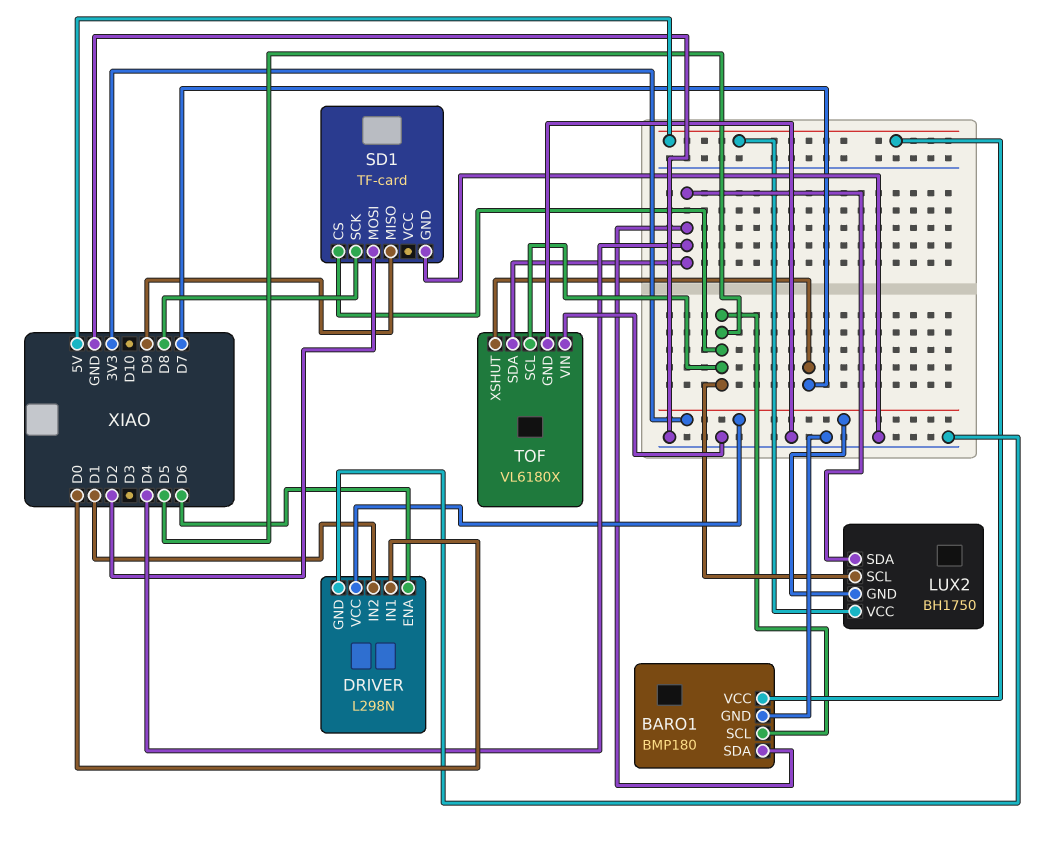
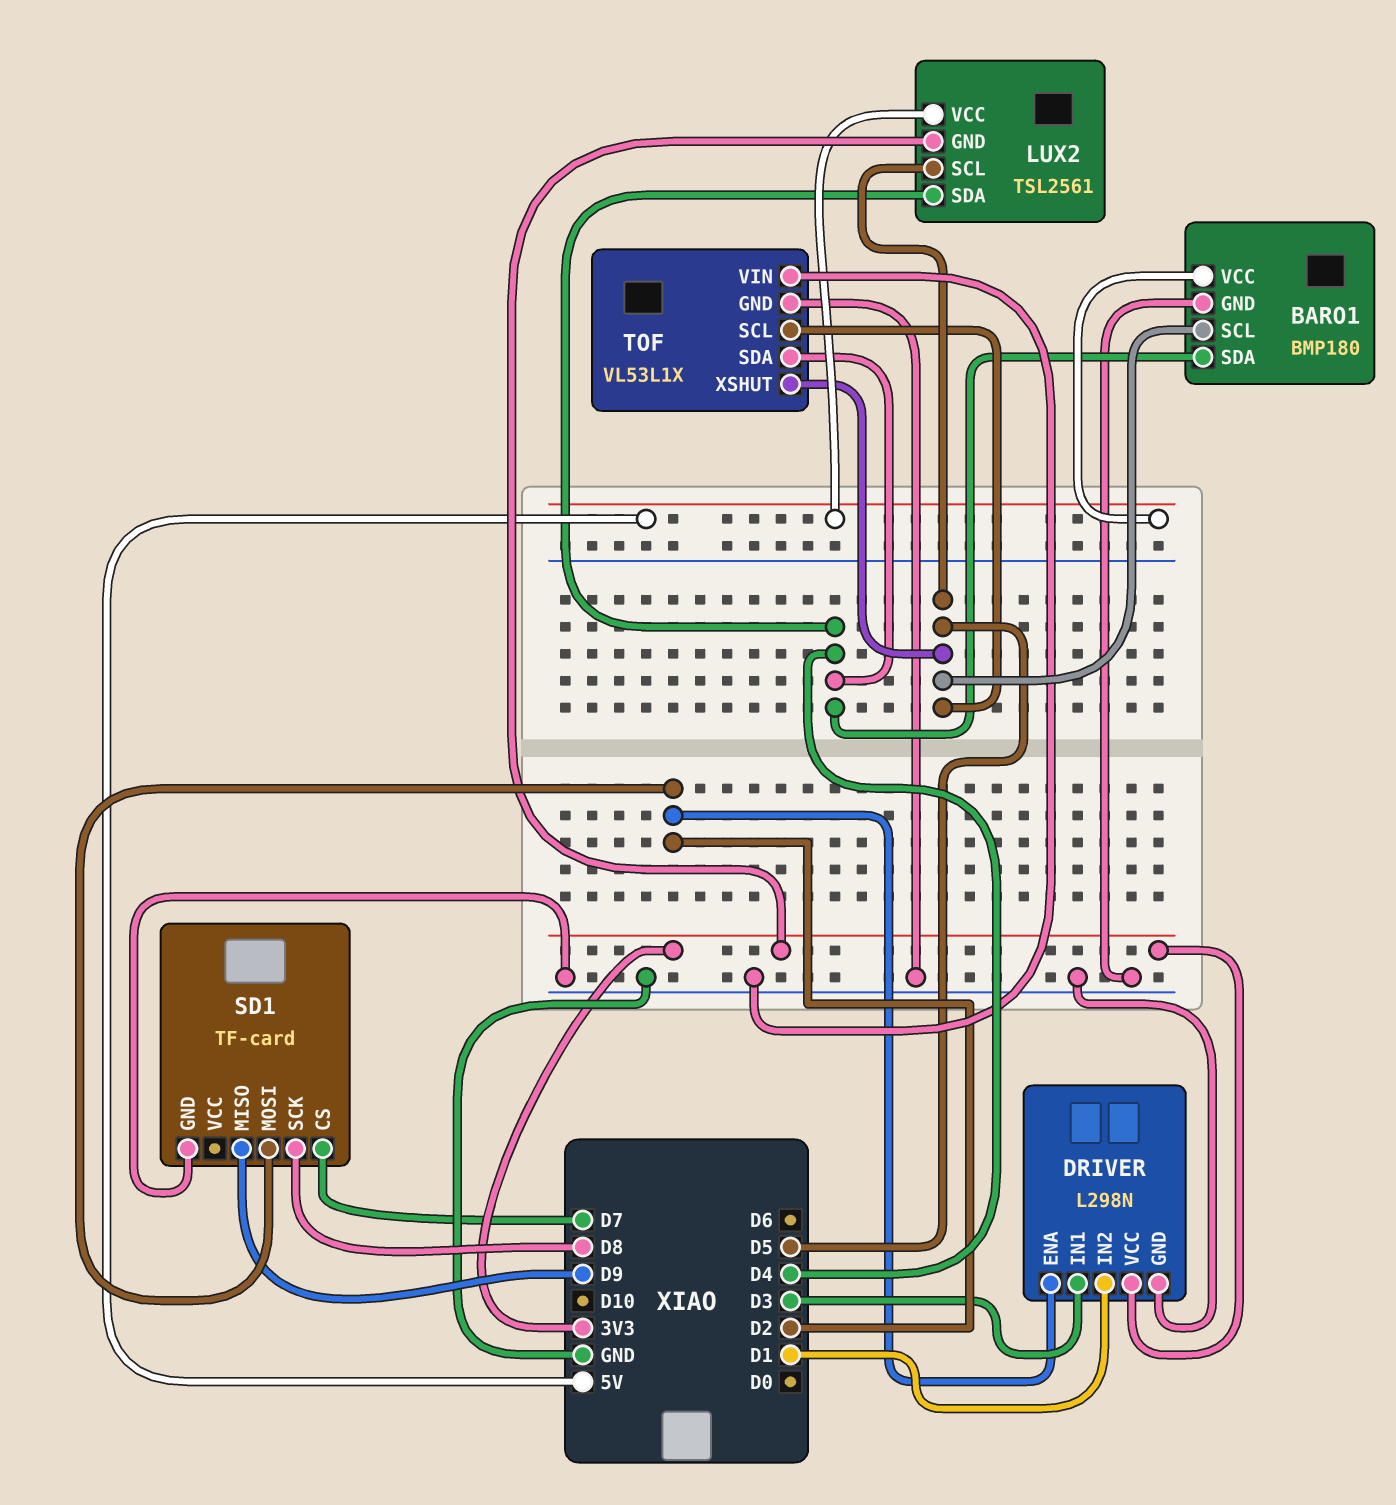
DRIVER pin ENA: D6 -> D2
DRIVER pin IN1: D0 -> D3
LUX2: BH1750 -> TSL2561
SD1 pin CS: D5 -> D7
TOF: VL6180X -> VL53L1X
TOF pin XSHUT: D7 -> D5

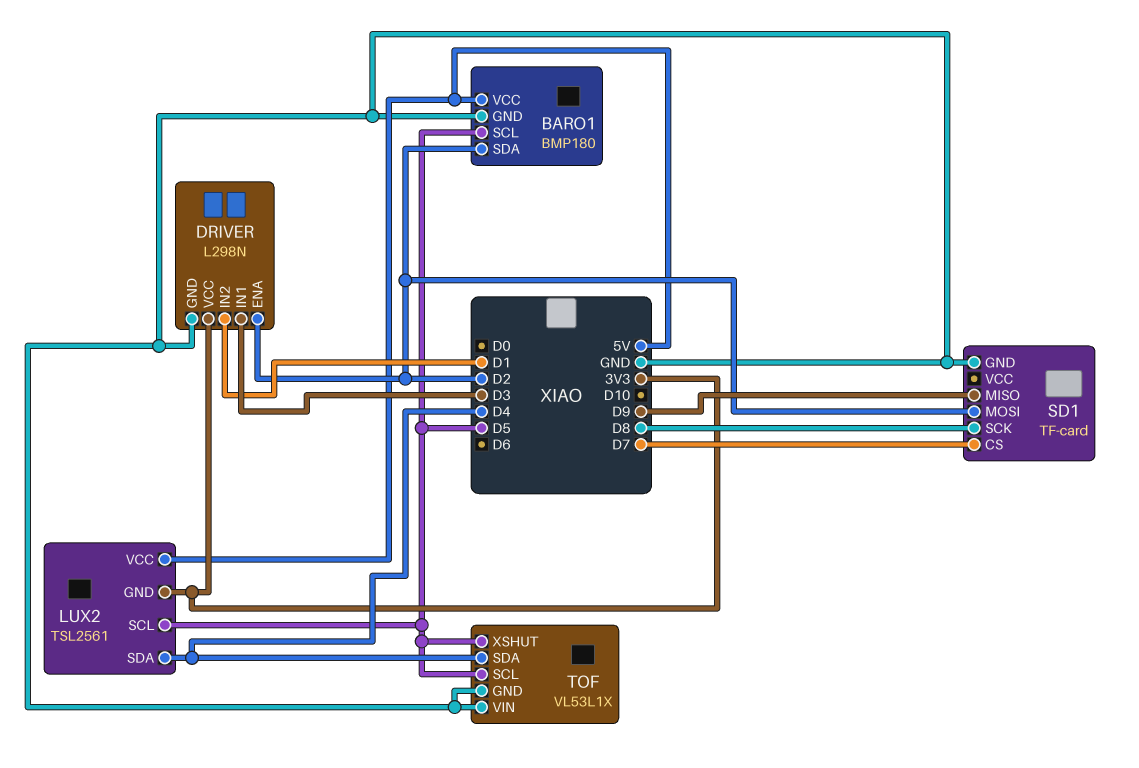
BARO1 pin SDA: D4 -> D2

